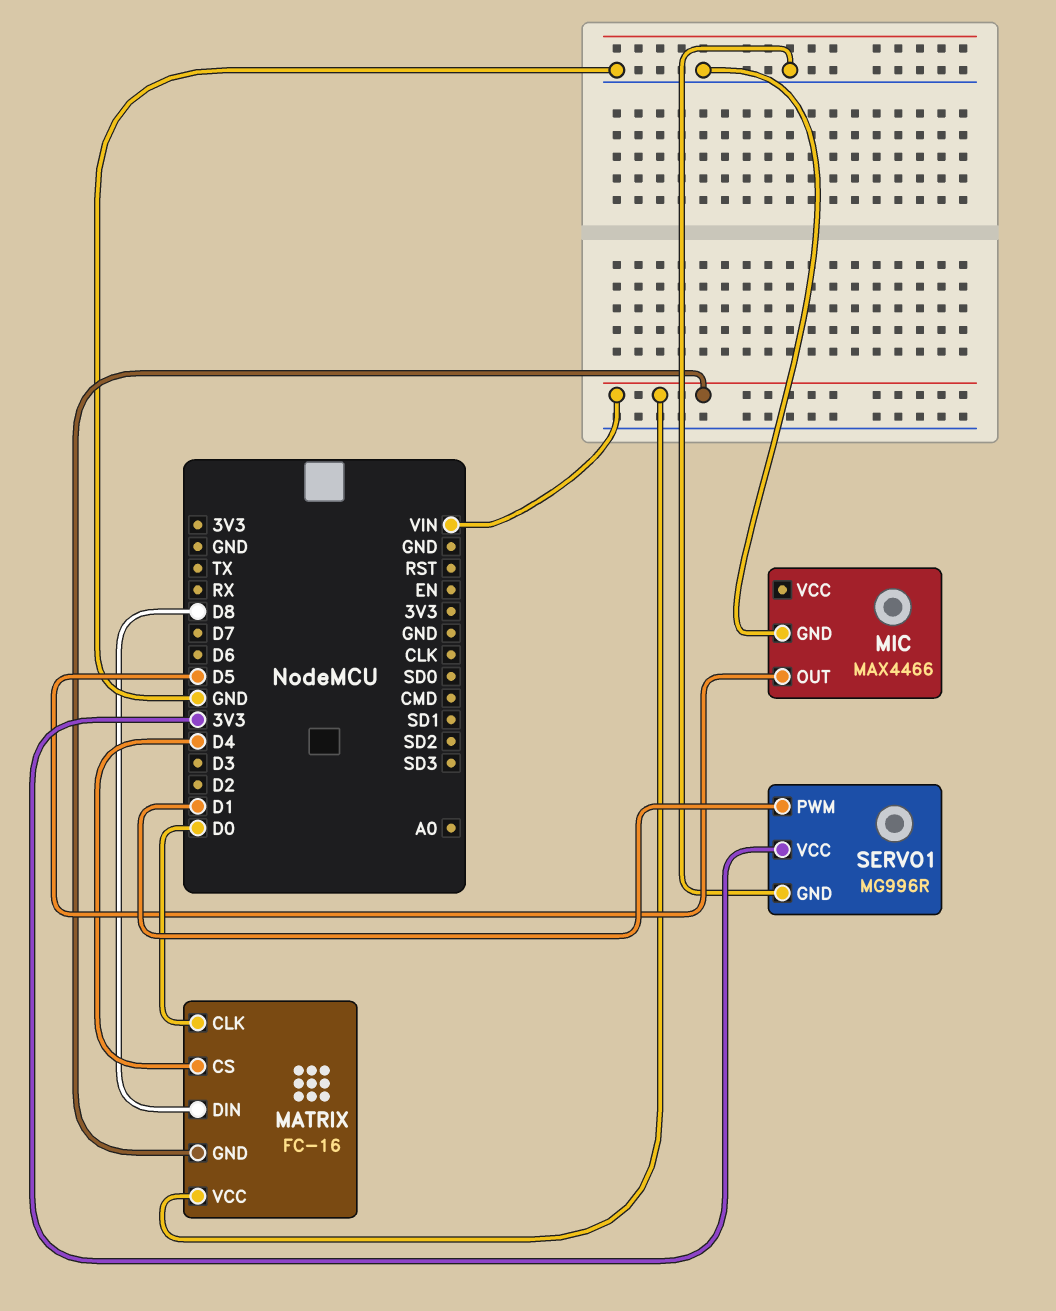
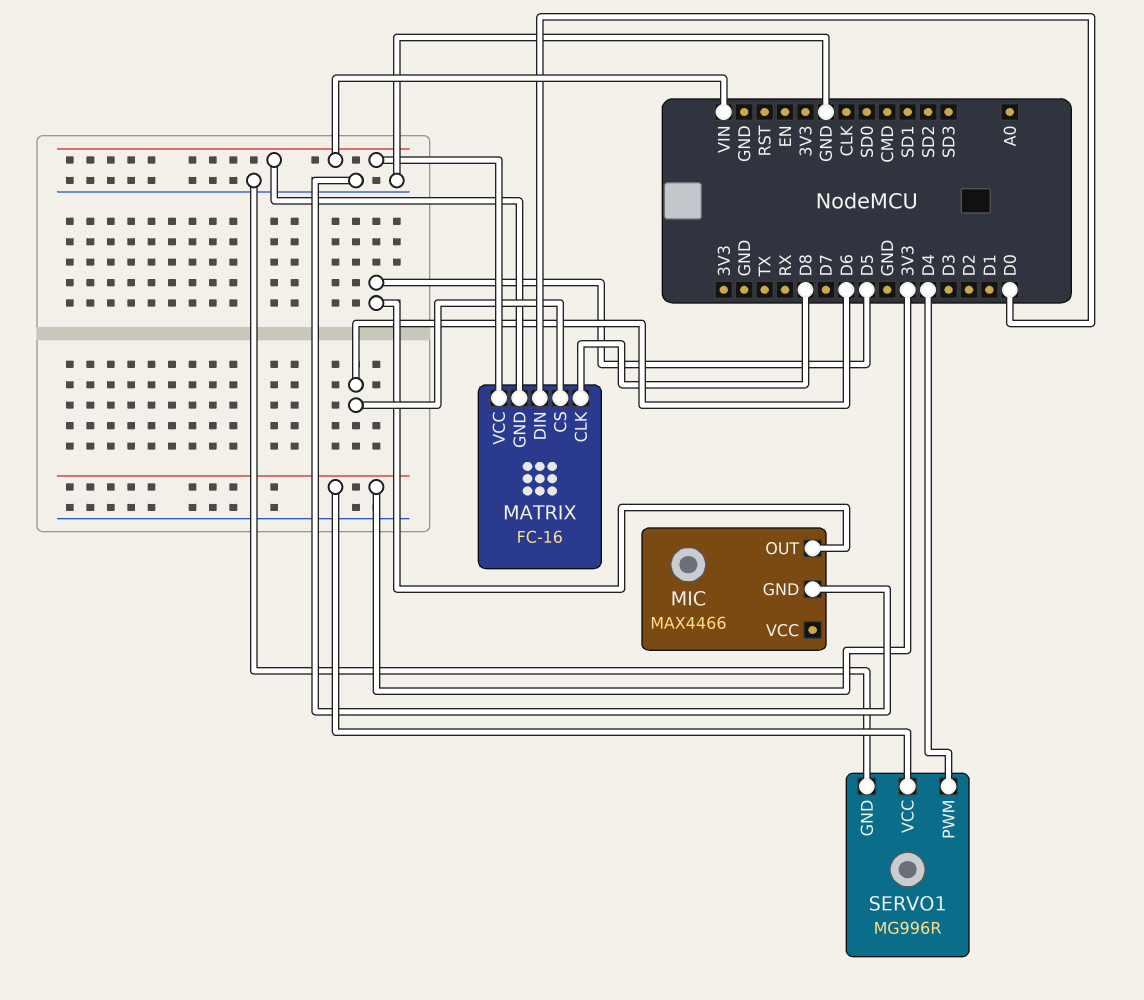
MATRIX pin CLK: D0 -> D8
MATRIX pin CS: D4 -> D6
MATRIX pin DIN: D8 -> D0
SERVO1 pin PWM: D1 -> D4

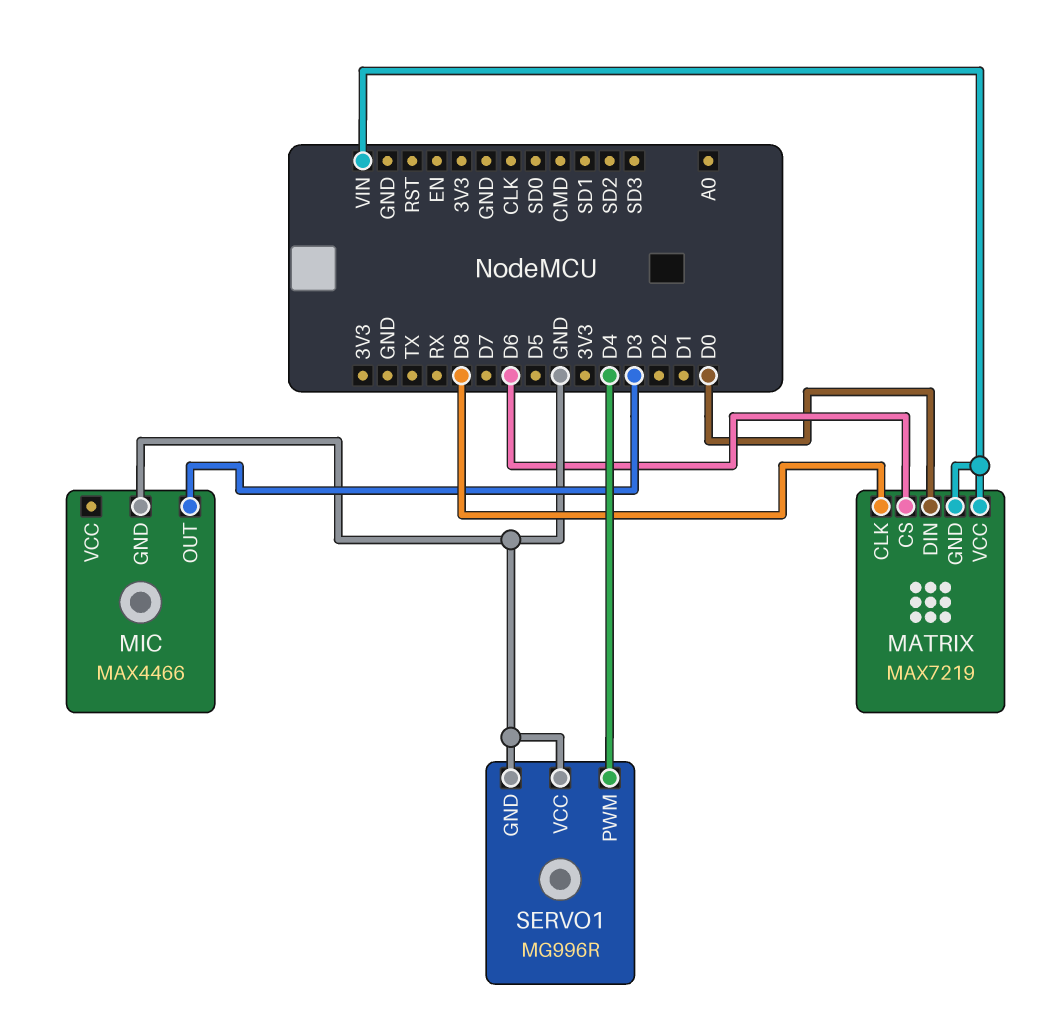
MATRIX: FC-16 -> MAX7219
MIC pin OUT: D5 -> D3
SERVO1 pin VCC: 3V3 -> GND

